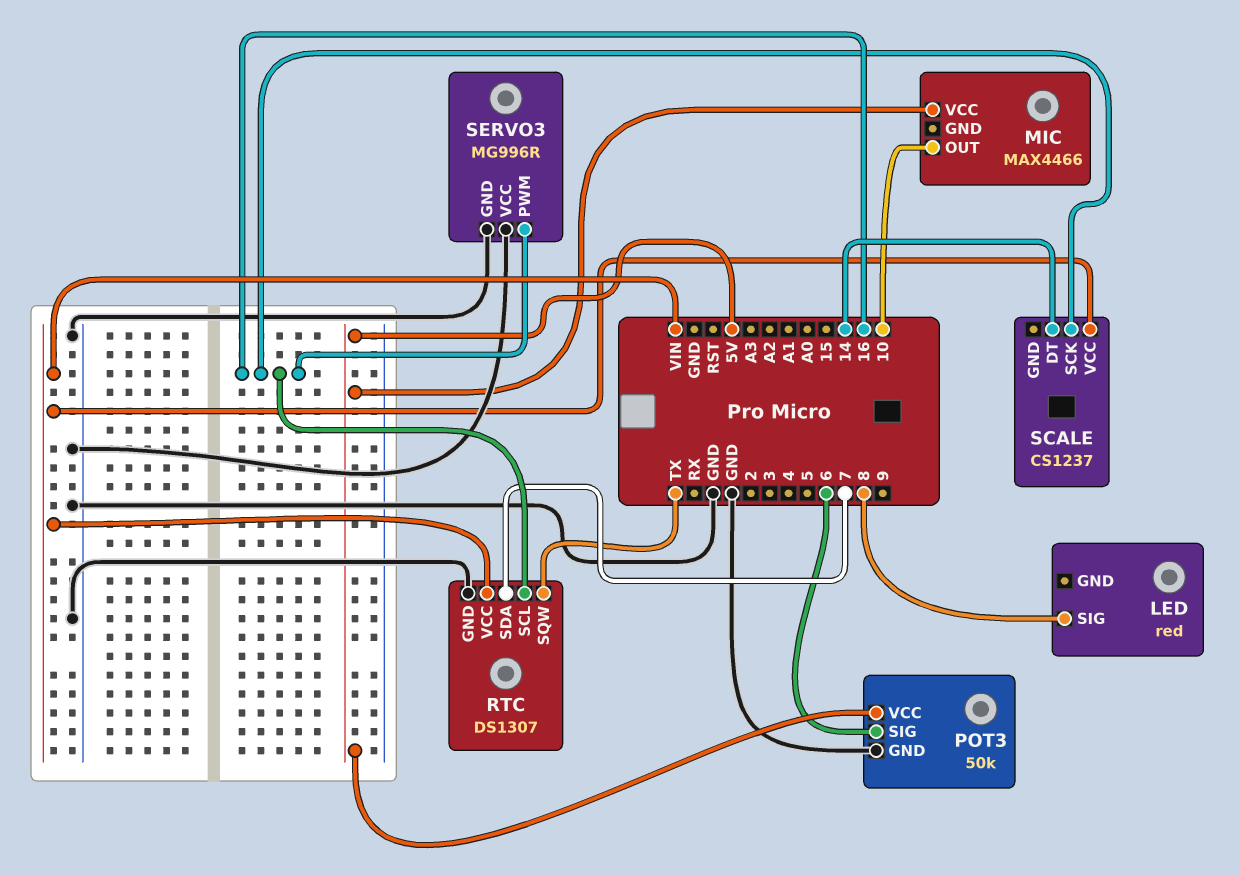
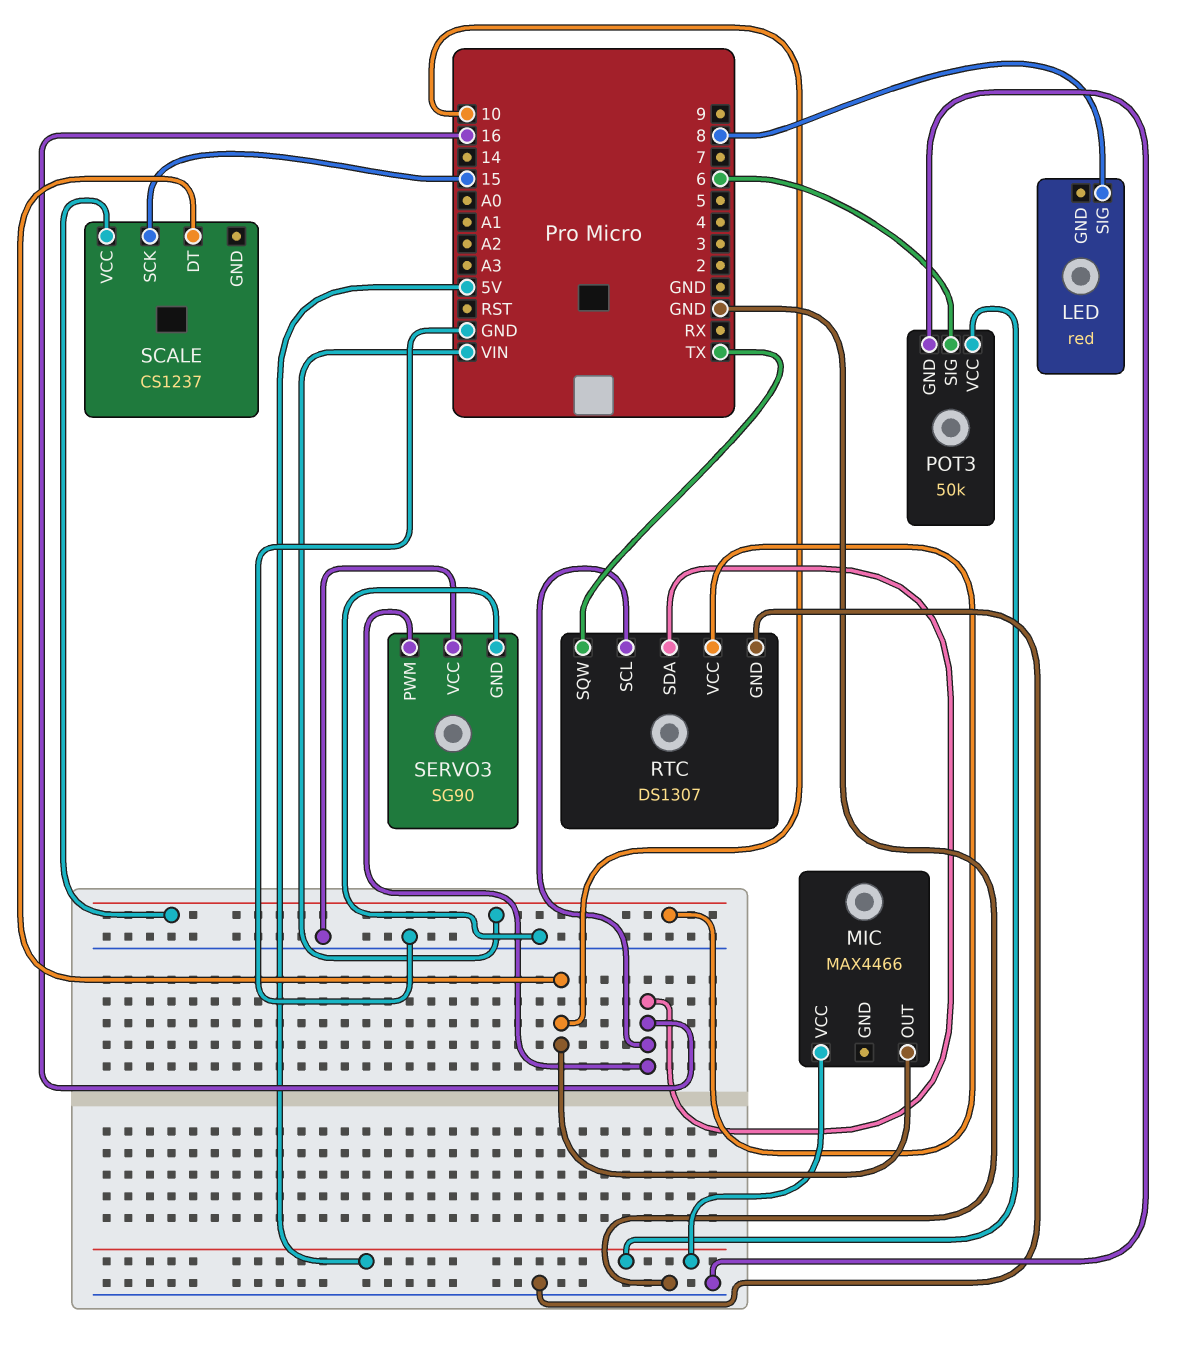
RTC pin SDA: 7 -> 16
SCALE pin DT: 14 -> 10
SCALE pin SCK: 16 -> 15
SERVO3: MG996R -> SG90

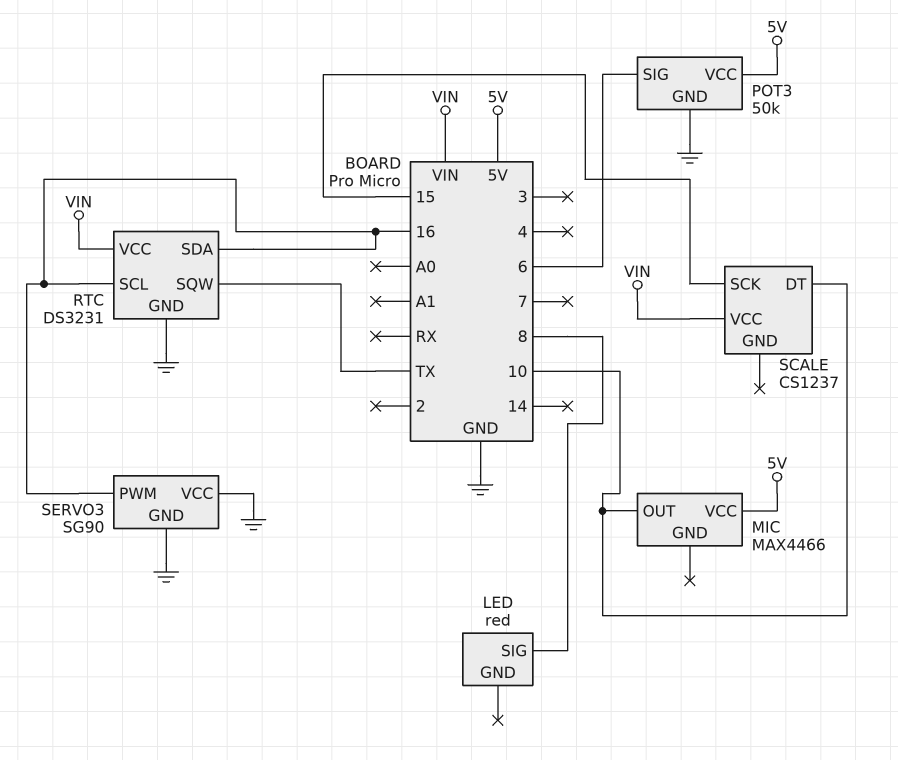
RTC: DS1307 -> DS3231

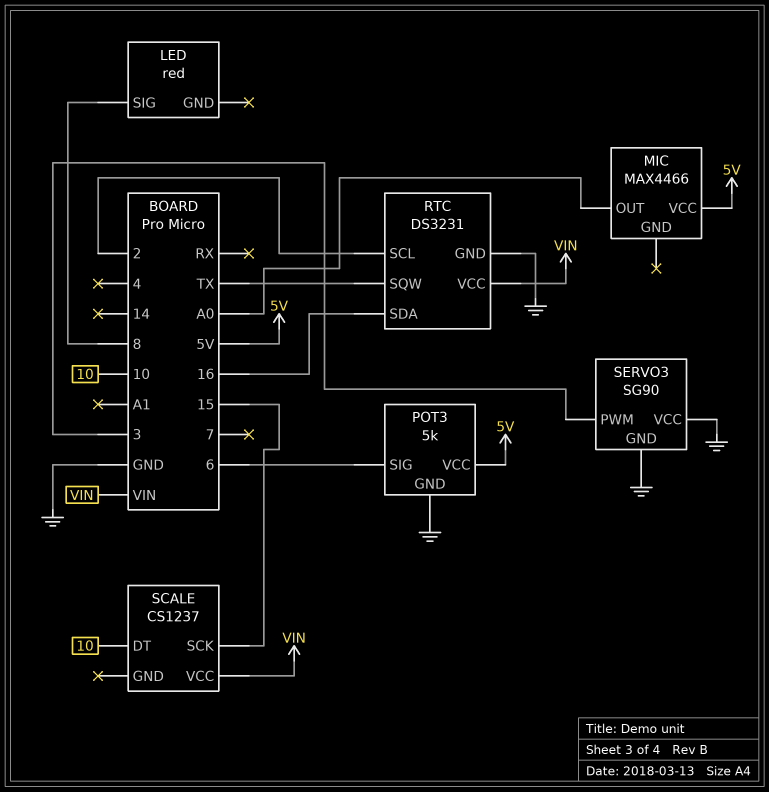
MIC pin OUT: 10 -> A0
POT3: 50k -> 5k
RTC pin SCL: 16 -> 2
SERVO3 pin PWM: 16 -> 3

